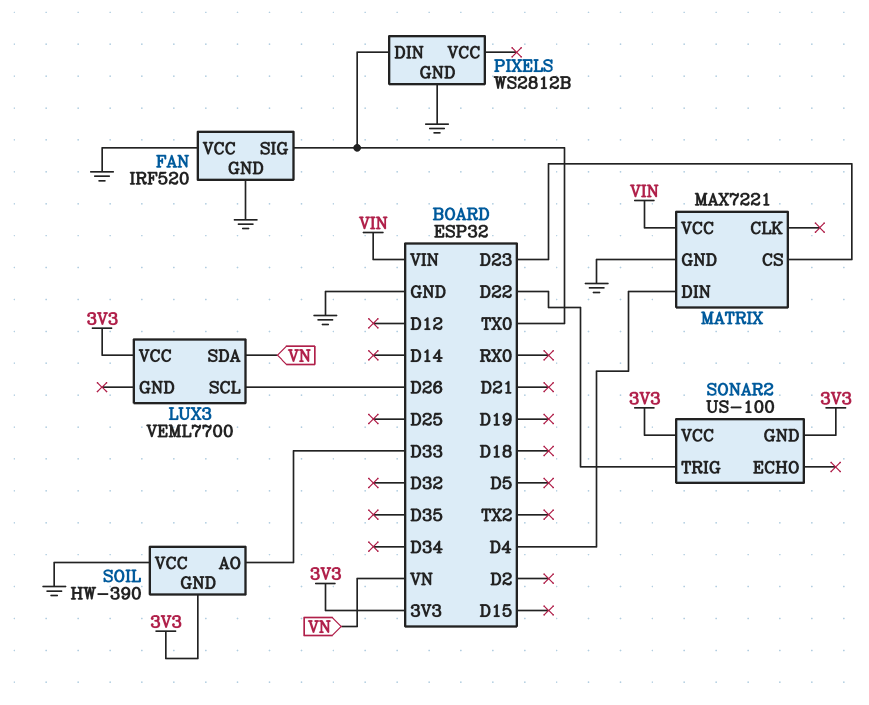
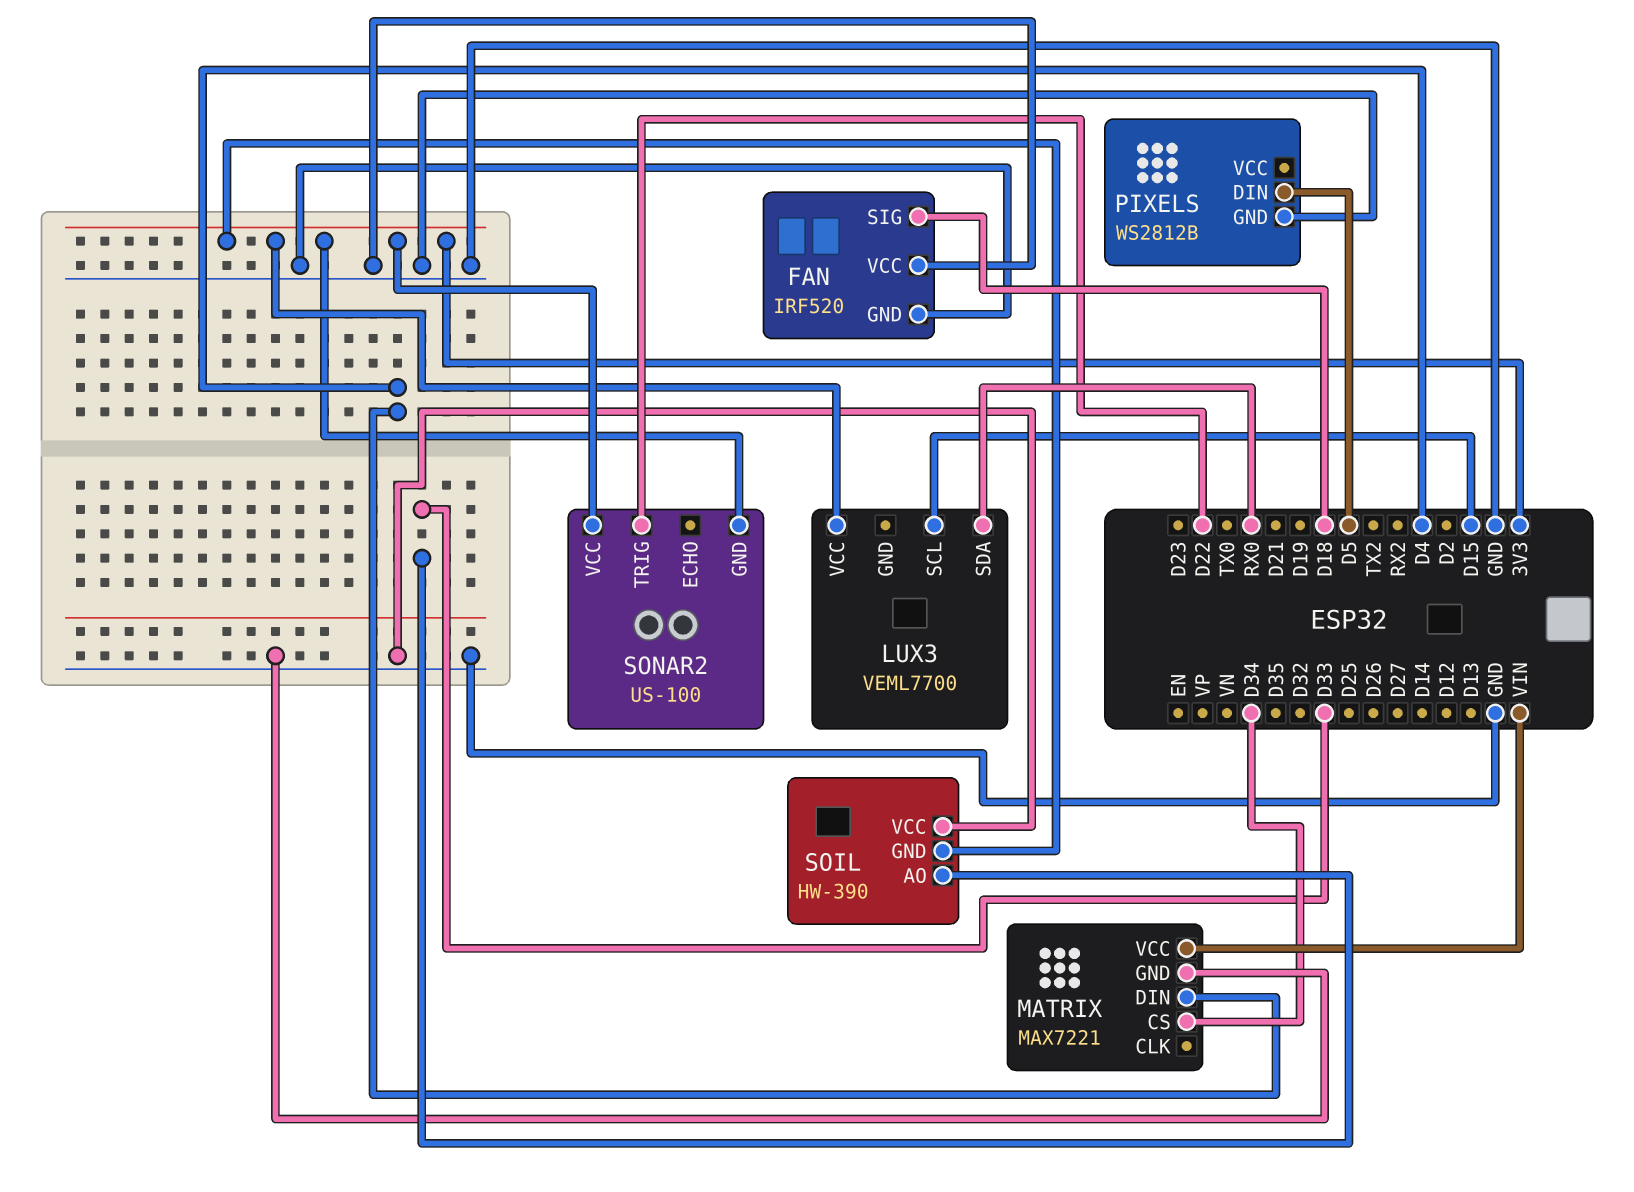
FAN pin SIG: TX0 -> D18
LUX3 pin SCL: D26 -> D15
LUX3 pin SDA: VN -> RX0
MATRIX pin CS: D23 -> D34
PIXELS pin DIN: TX0 -> D5

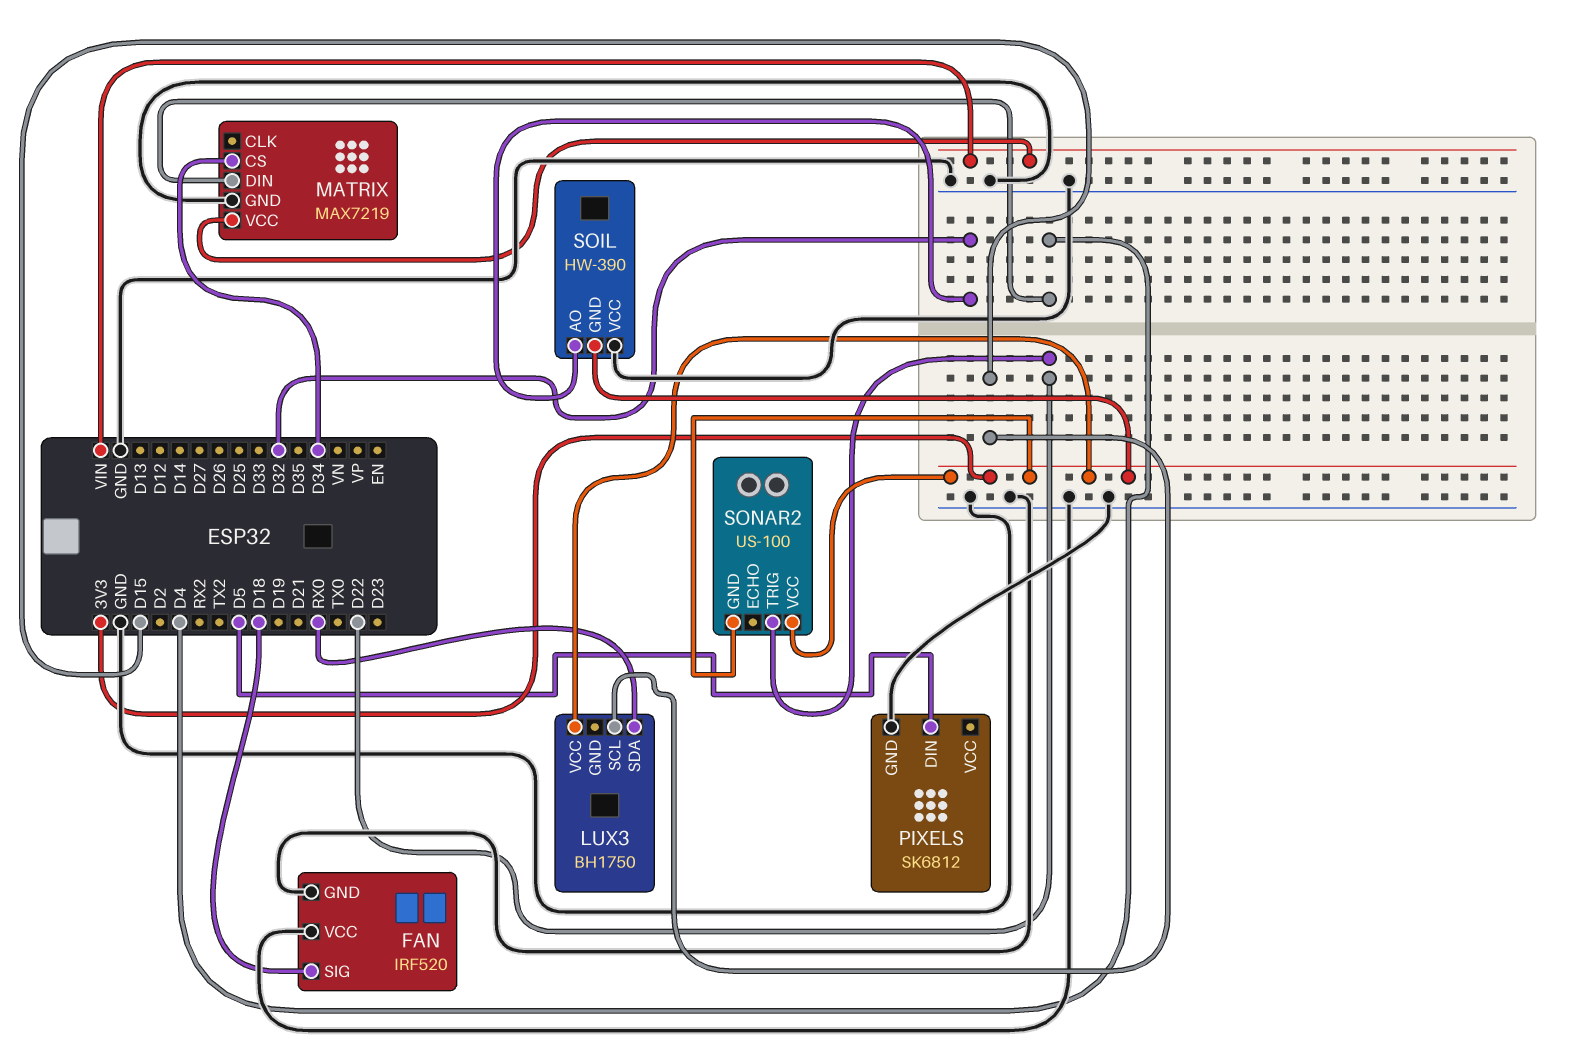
LUX3: VEML7700 -> BH1750
MATRIX: MAX7221 -> MAX7219
PIXELS: WS2812B -> SK6812
SOIL pin AO: D33 -> D32

